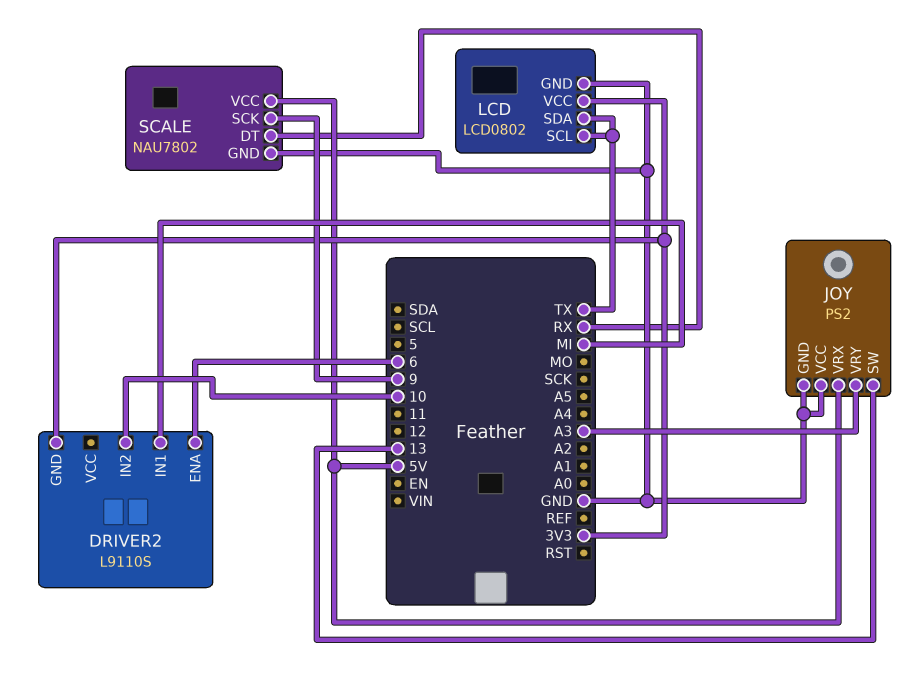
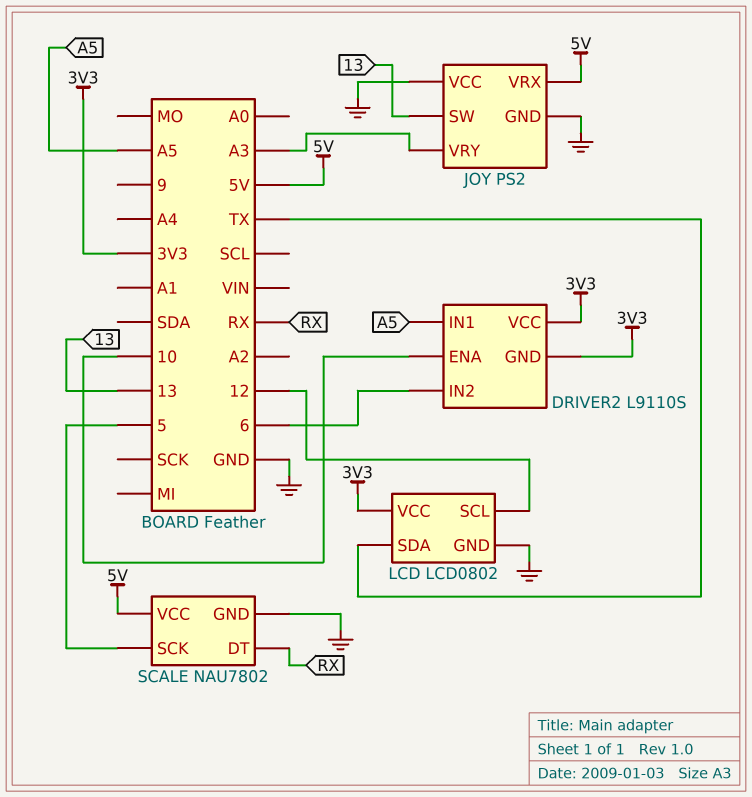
DRIVER2 pin ENA: 6 -> 10
DRIVER2 pin IN1: MI -> A5
DRIVER2 pin IN2: 10 -> 6
DRIVER2 pin VCC: none -> 3V3
LCD pin SCL: TX -> 12
SCALE pin SCK: 9 -> 5

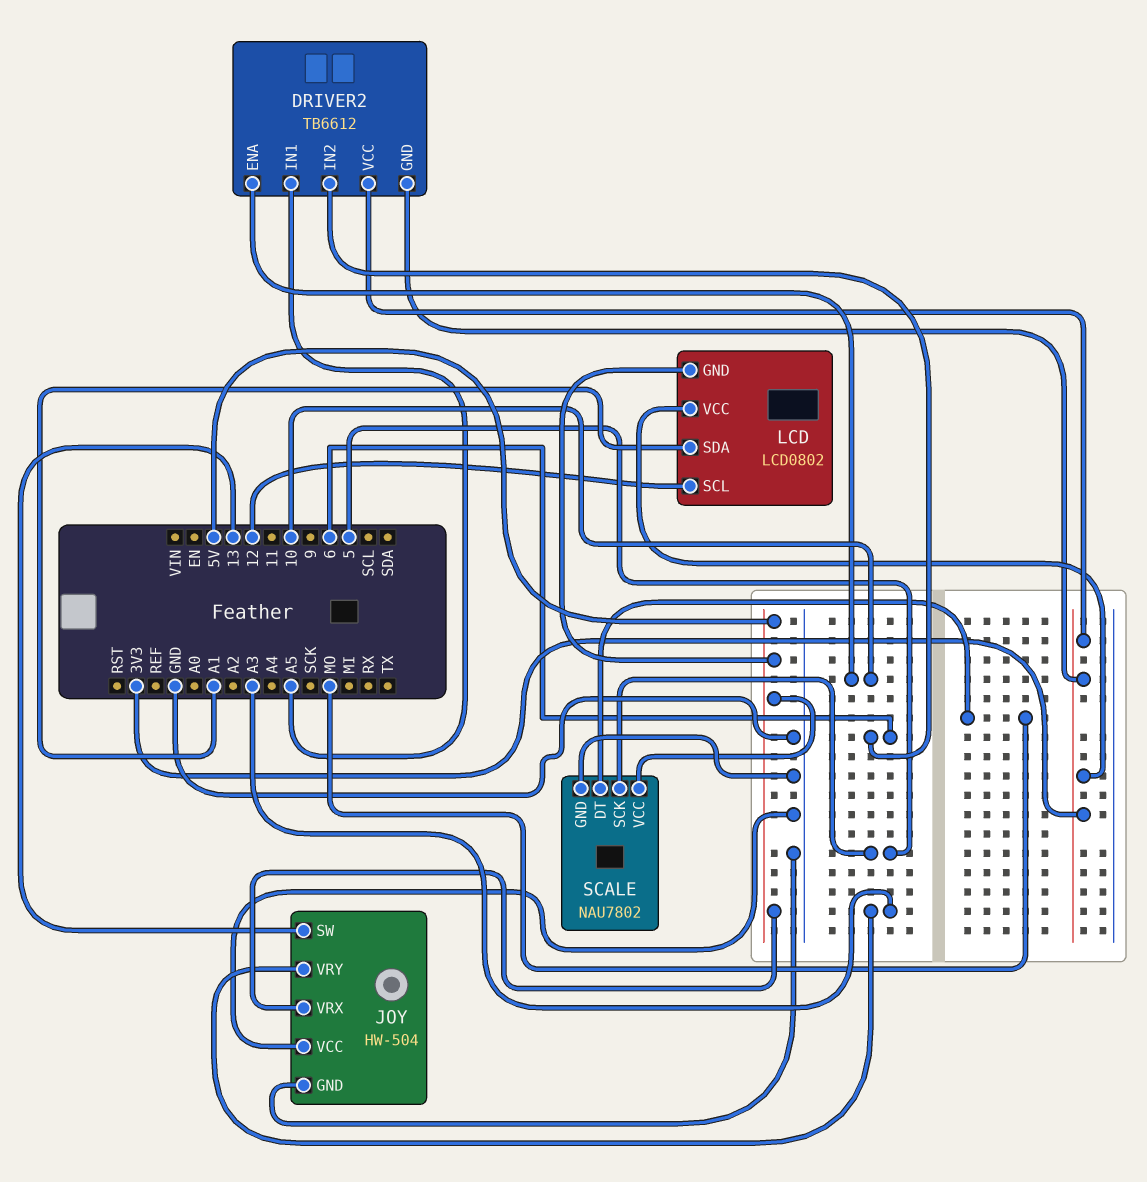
DRIVER2: L9110S -> TB6612
JOY: PS2 -> HW-504
LCD pin GND: GND -> 5V
LCD pin SDA: TX -> A1
SCALE pin DT: RX -> MO

